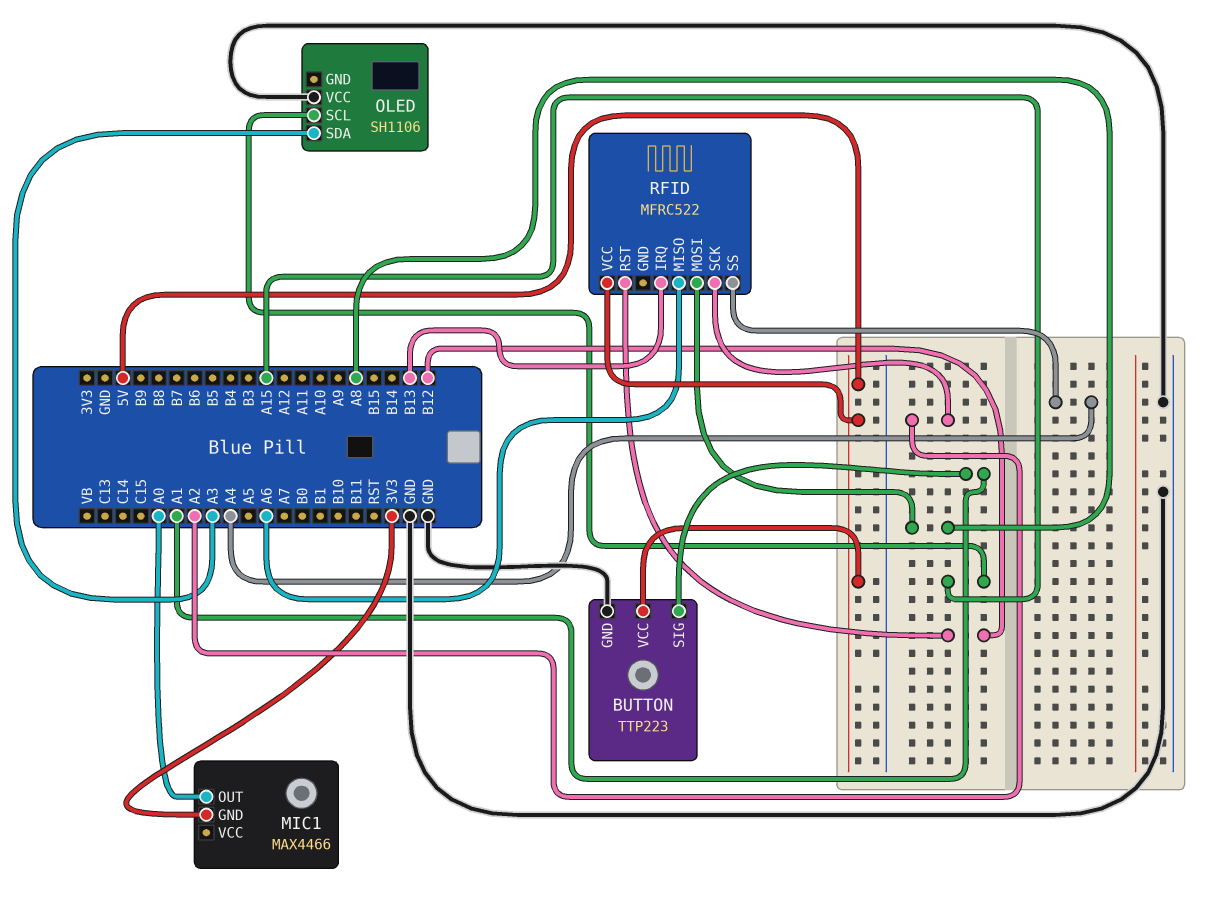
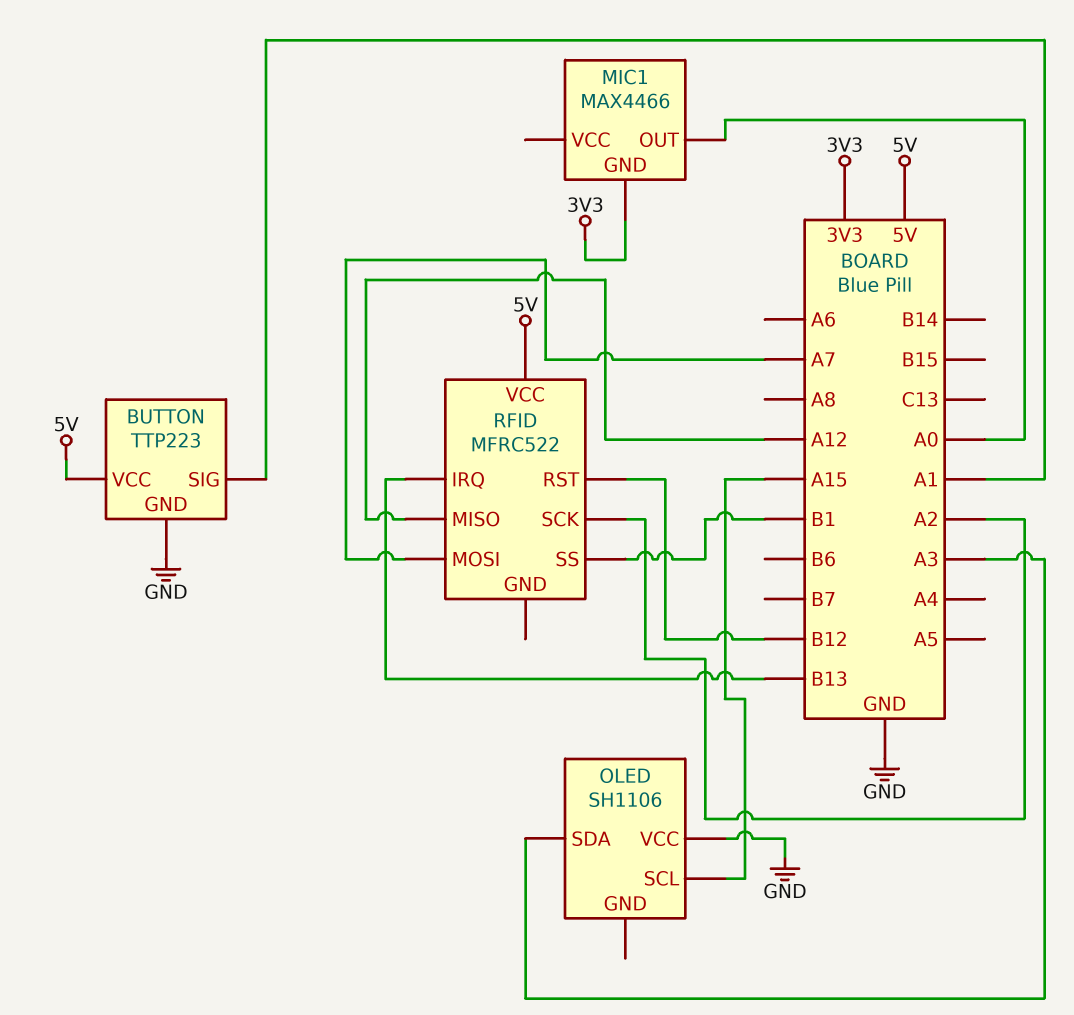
RFID pin MISO: A6 -> A12
RFID pin MOSI: A8 -> A7
RFID pin SS: A4 -> B1

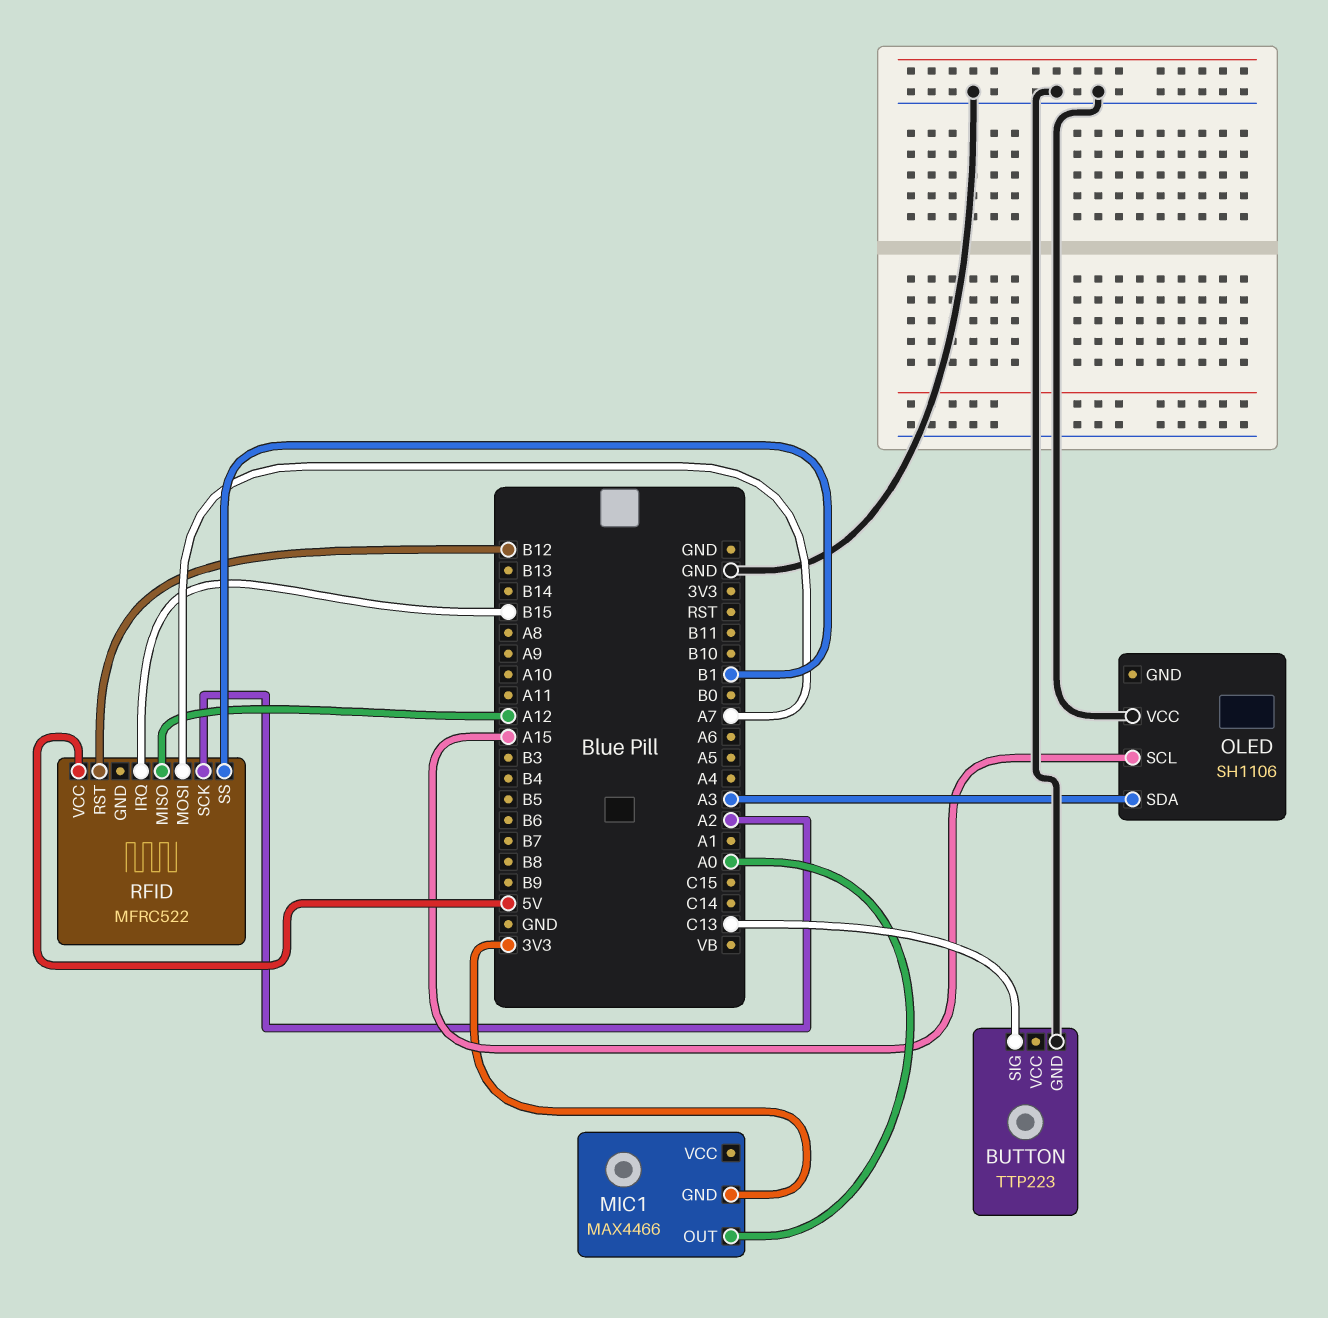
BUTTON pin SIG: A1 -> C13
BUTTON pin VCC: 5V -> none
RFID pin IRQ: B13 -> B15

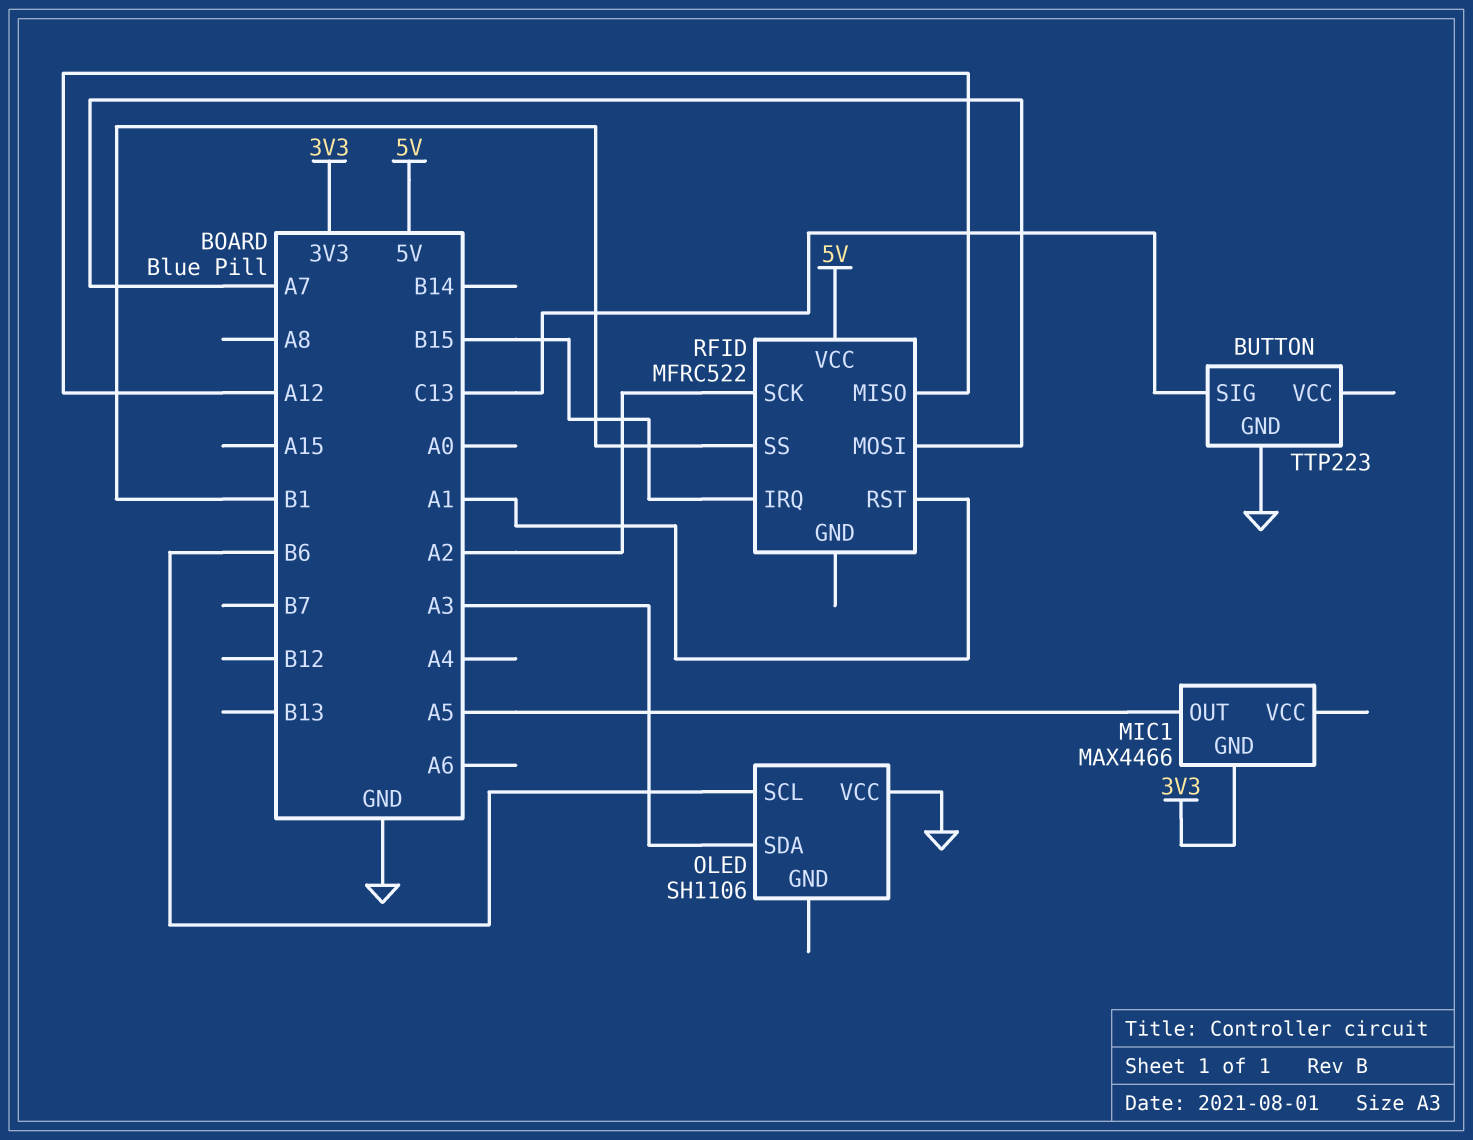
MIC1 pin OUT: A0 -> A5
OLED pin SCL: A15 -> B6
RFID pin RST: B12 -> A1

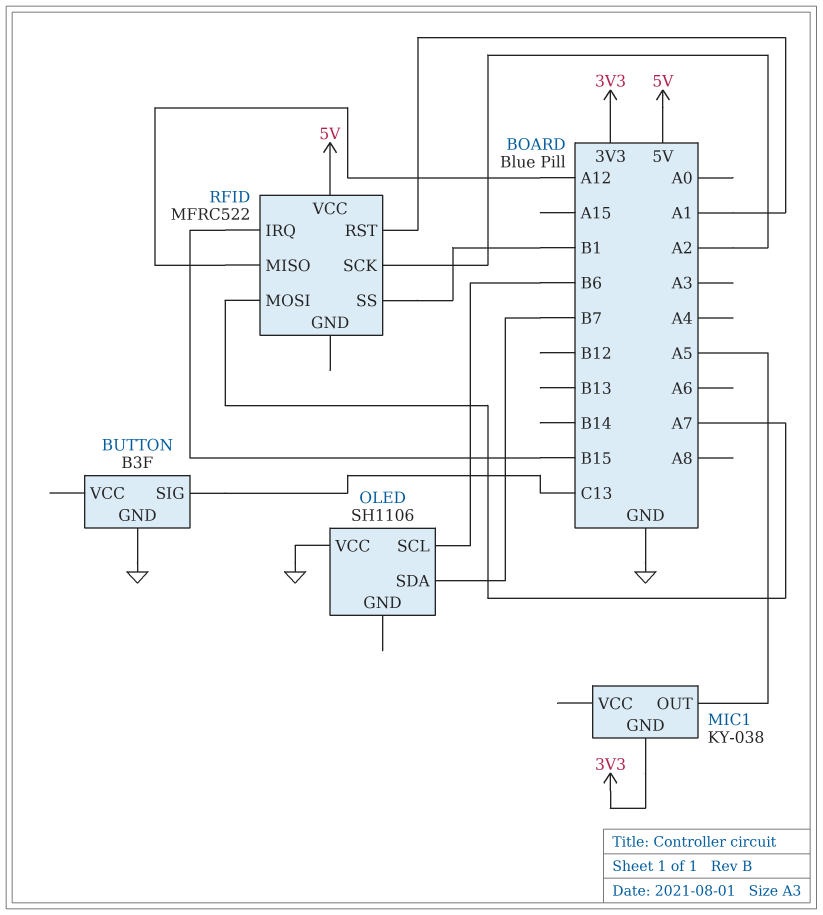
BUTTON: TTP223 -> B3F
MIC1: MAX4466 -> KY-038
OLED pin SDA: A3 -> B7

